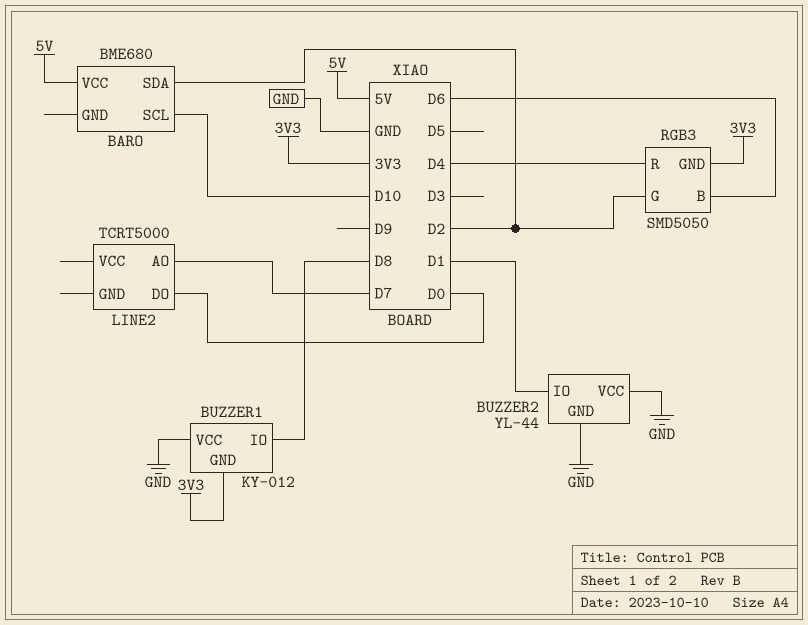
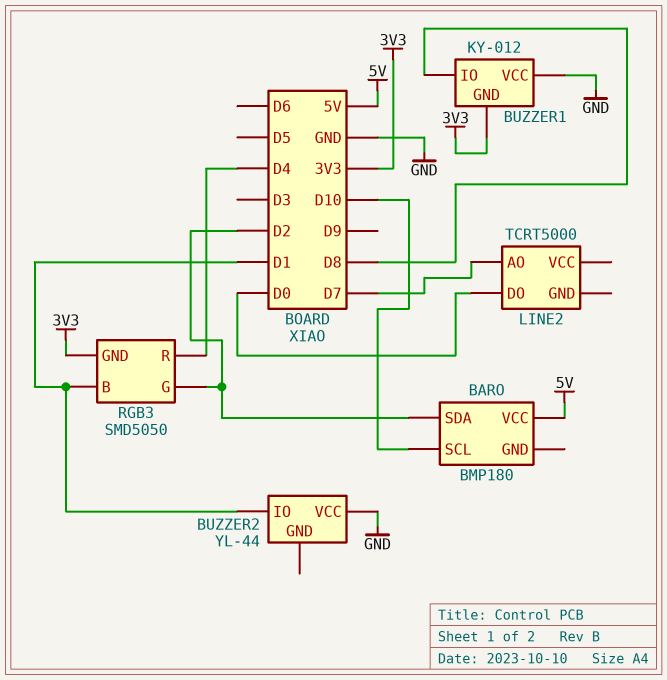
BARO: BME680 -> BMP180
BUZZER2 pin GND: GND -> none
RGB3 pin B: D6 -> D1

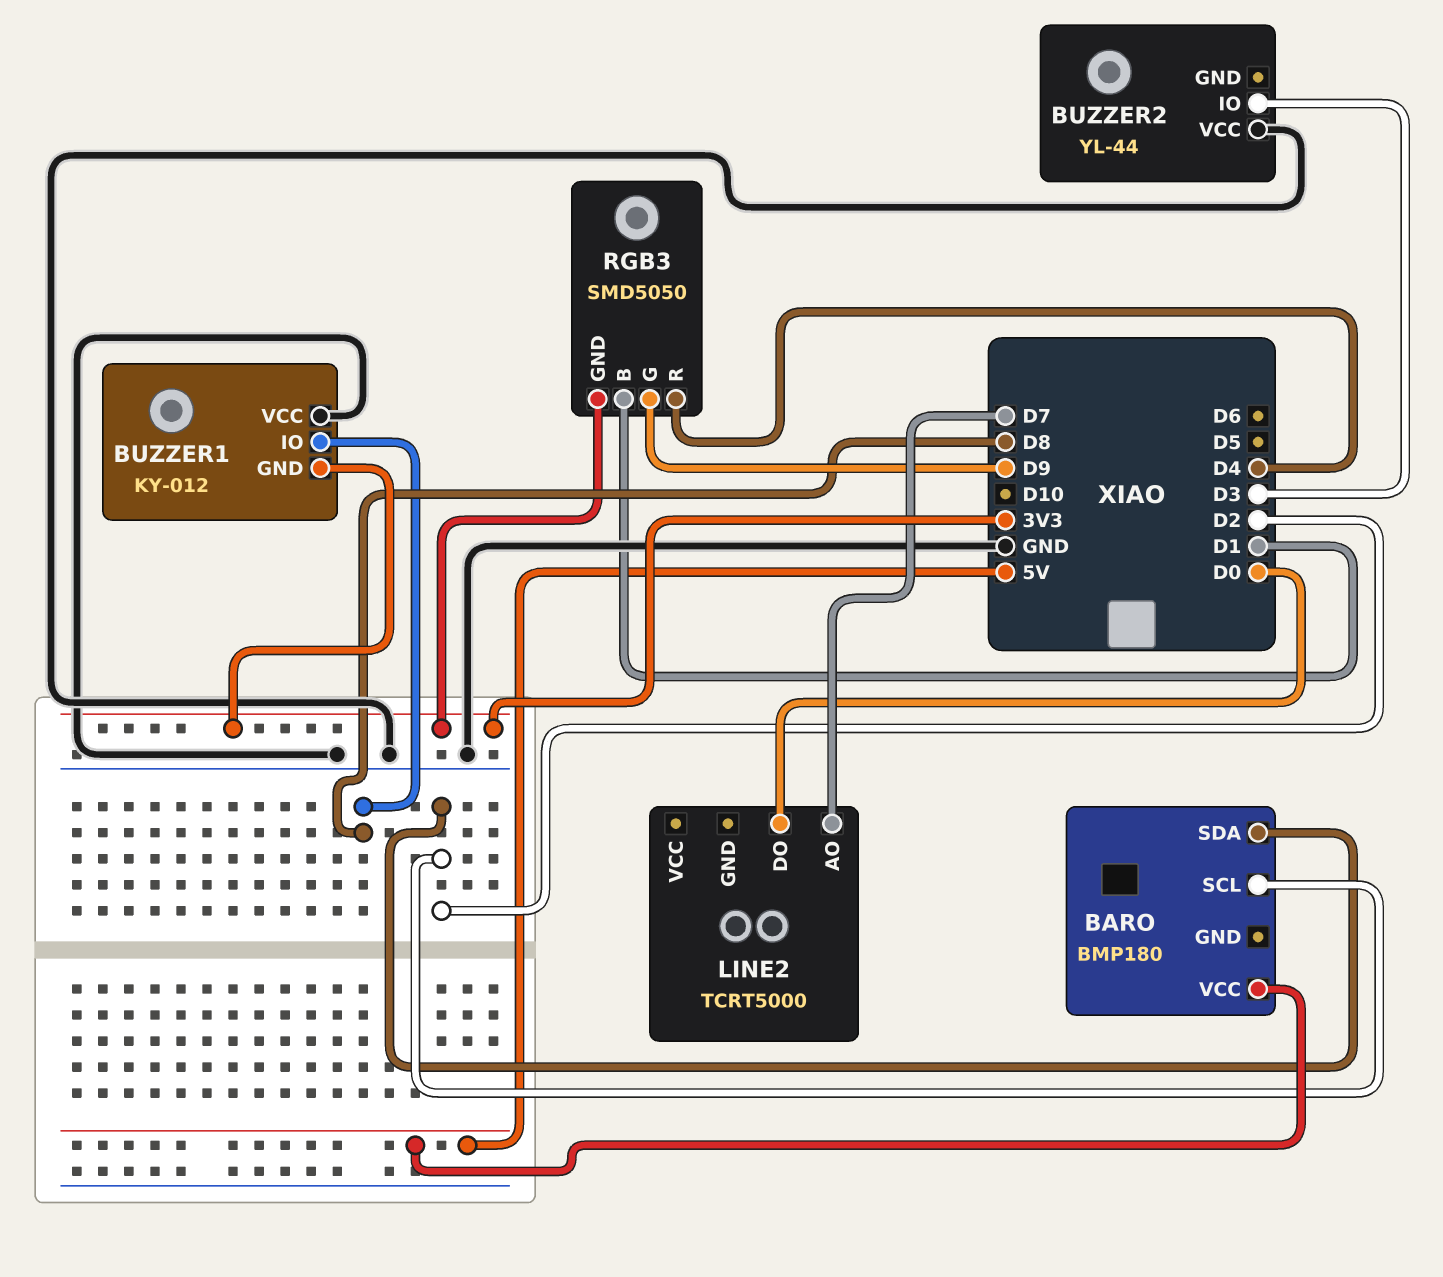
BARO pin SCL: D10 -> D2
BUZZER2 pin IO: D1 -> D3
RGB3 pin G: D2 -> D9

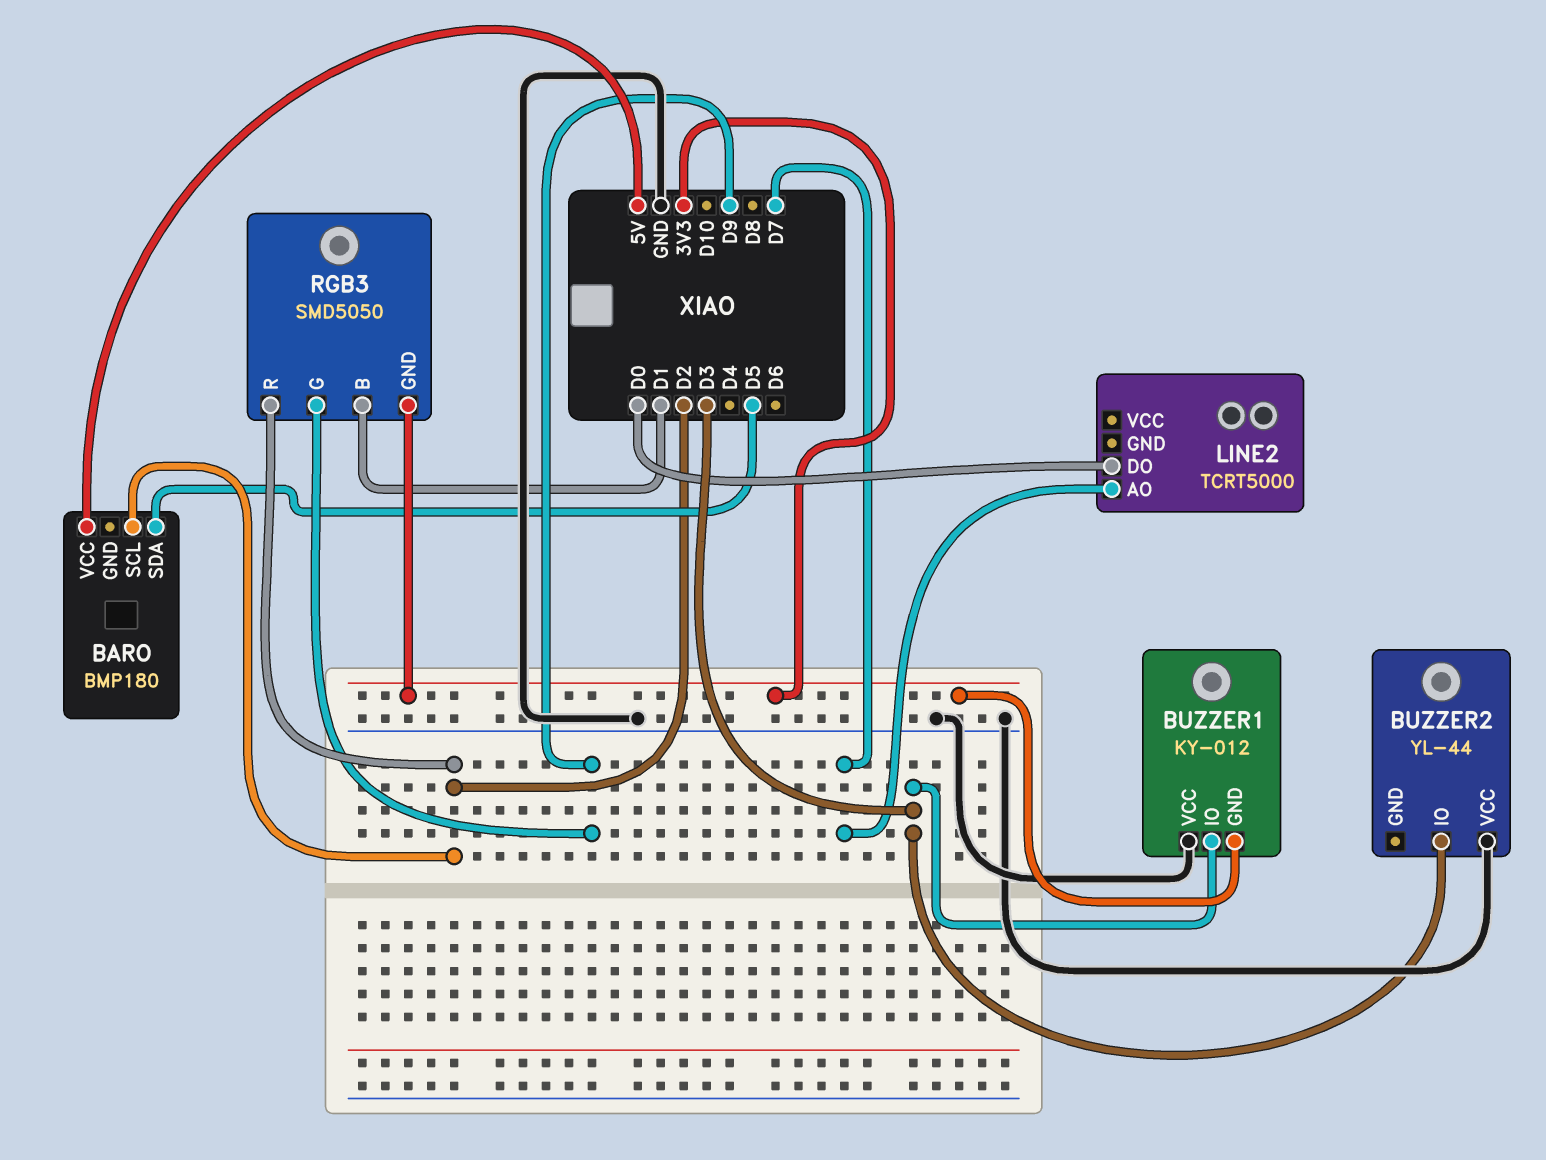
BARO pin SDA: D2 -> D5
BUZZER1 pin IO: D8 -> D3
RGB3 pin R: D4 -> D2

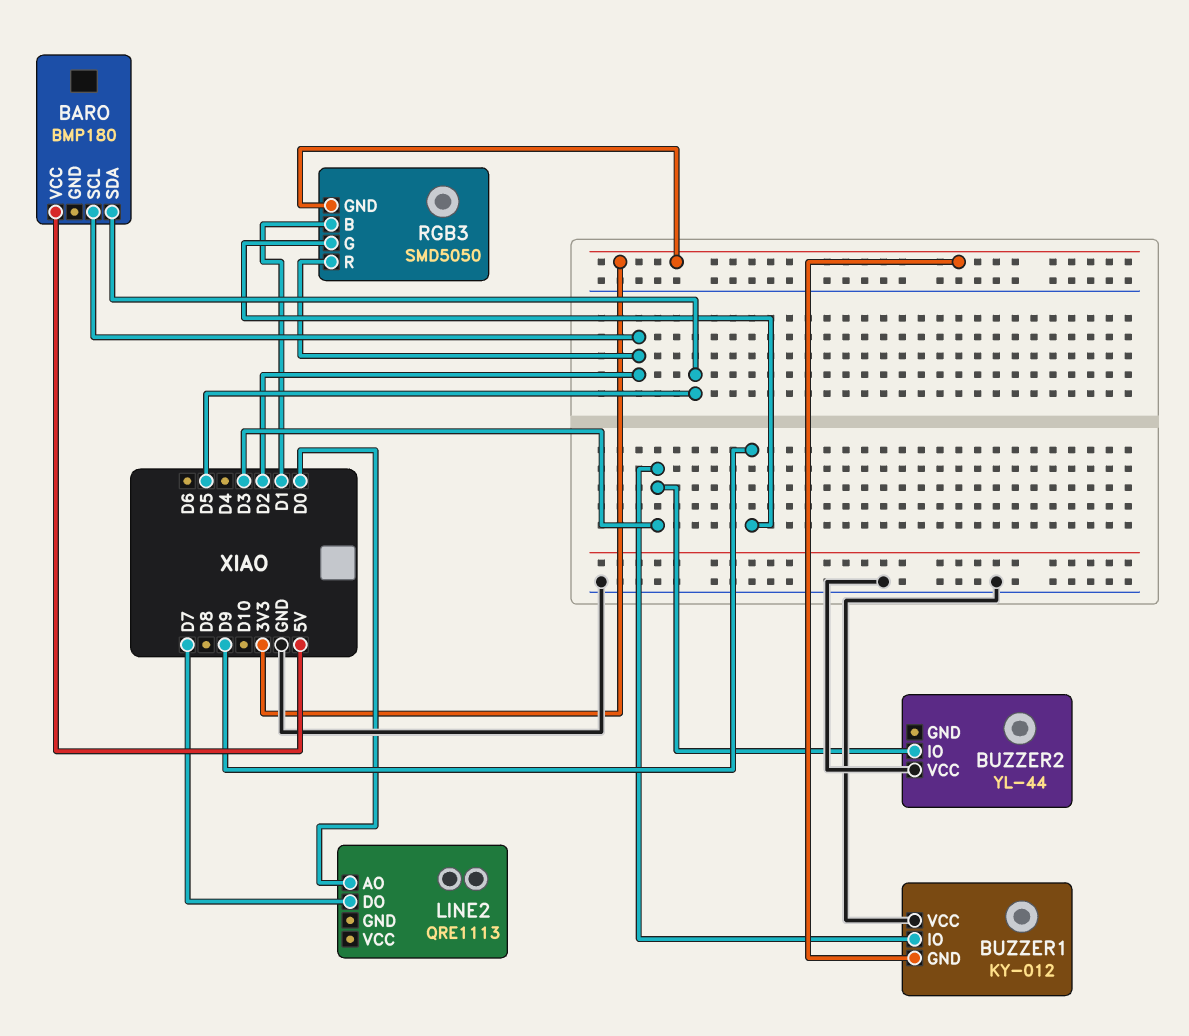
LINE2: TCRT5000 -> QRE1113
LINE2 pin AO: D7 -> D0
LINE2 pin DO: D0 -> D7

